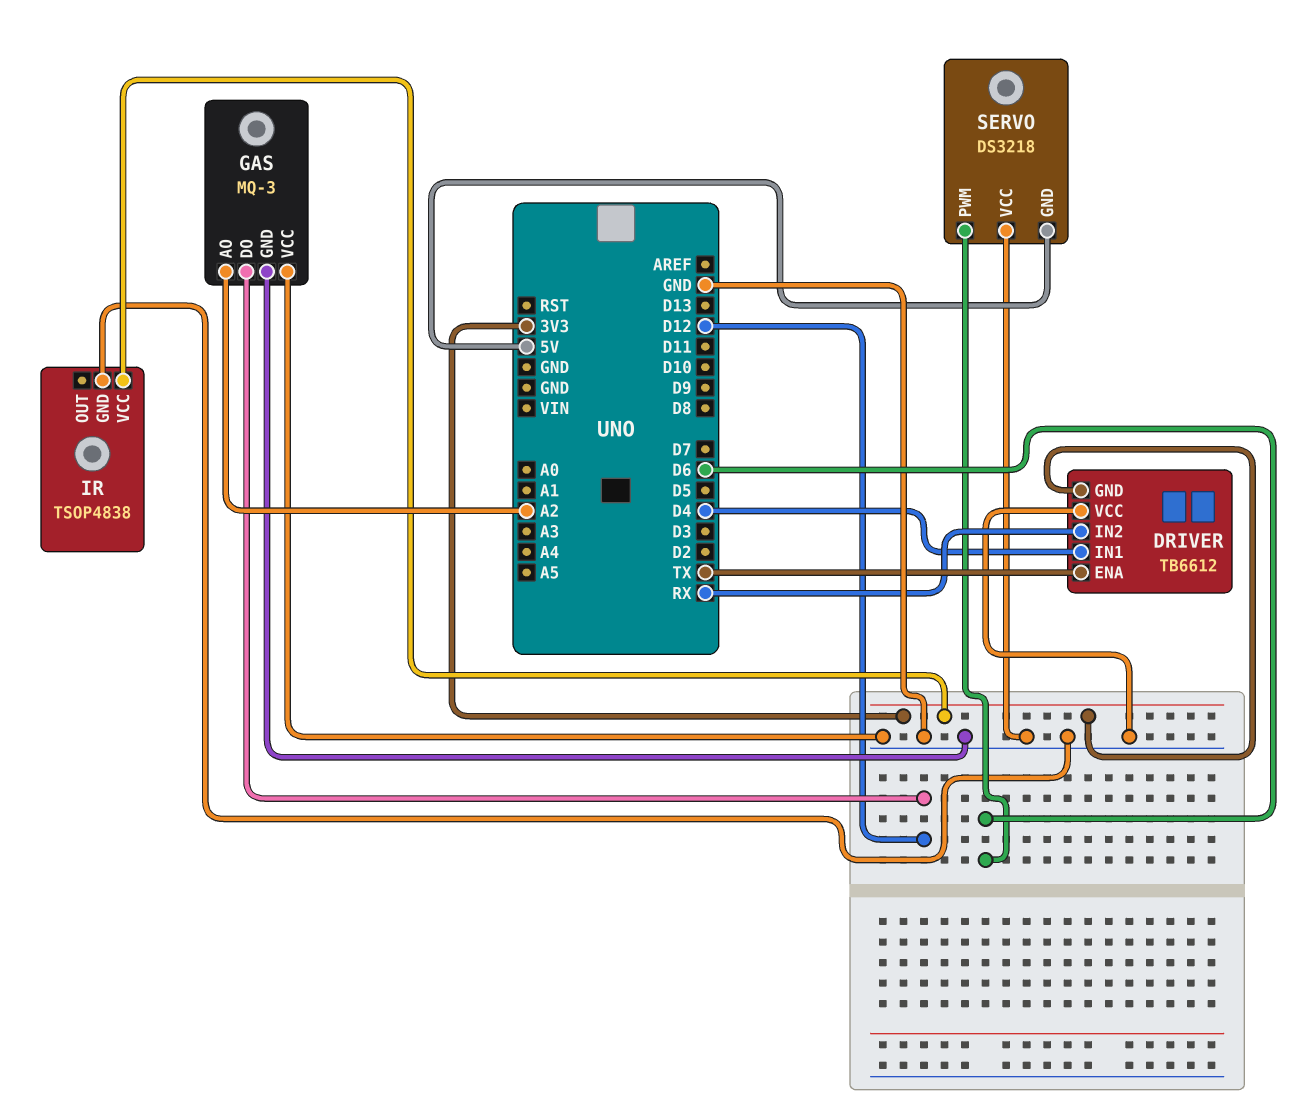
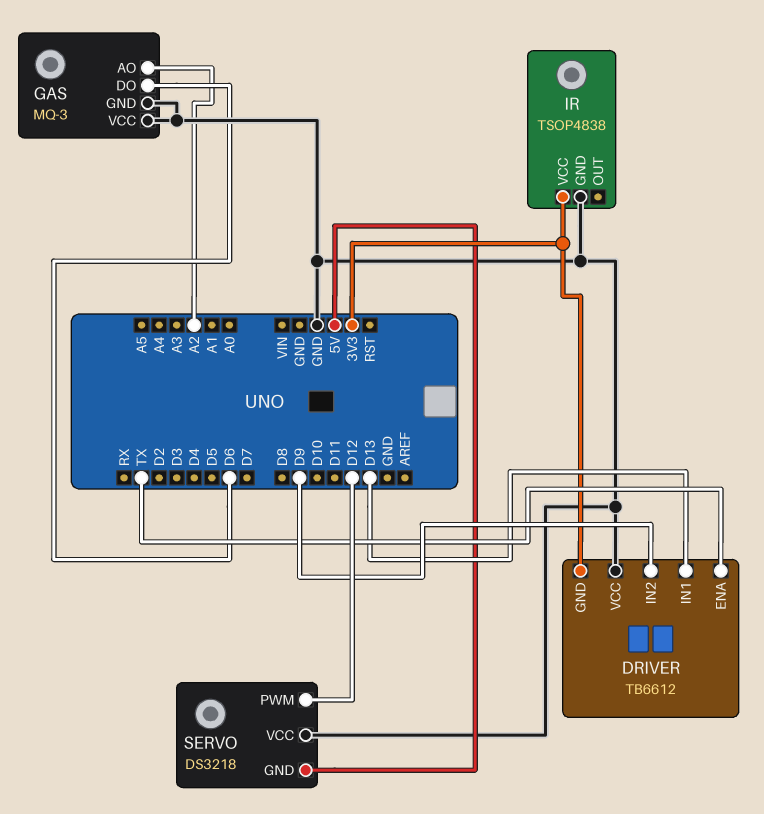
DRIVER pin IN1: D4 -> D13
DRIVER pin IN2: RX -> D9
GAS pin DO: D12 -> D6
SERVO pin PWM: D6 -> D12

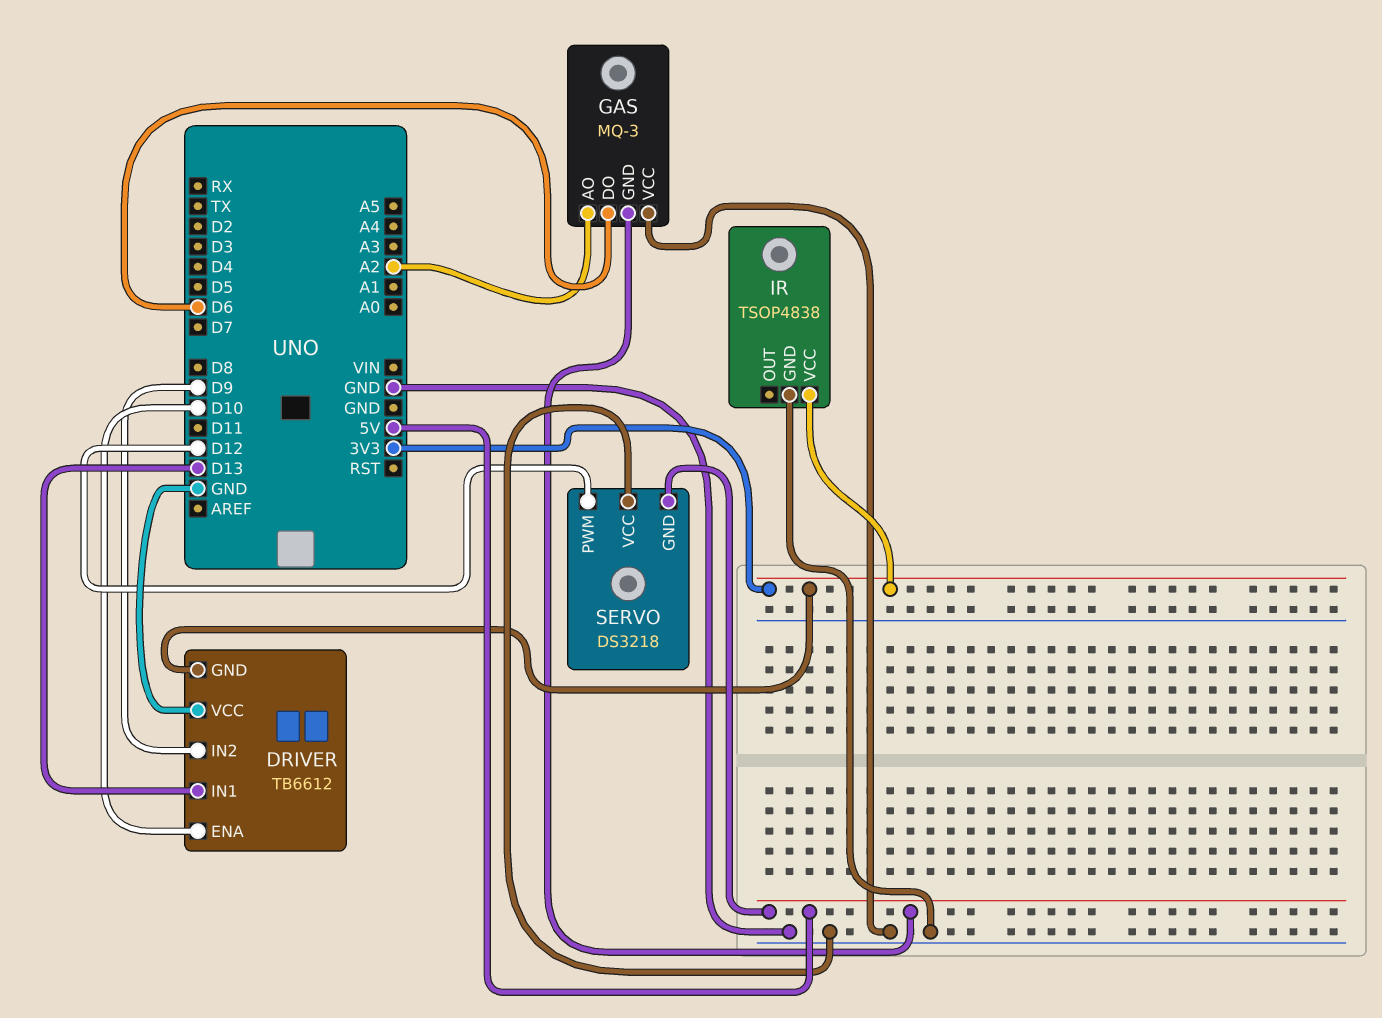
DRIVER pin ENA: TX -> D10
GAS pin GND: GND -> 5V

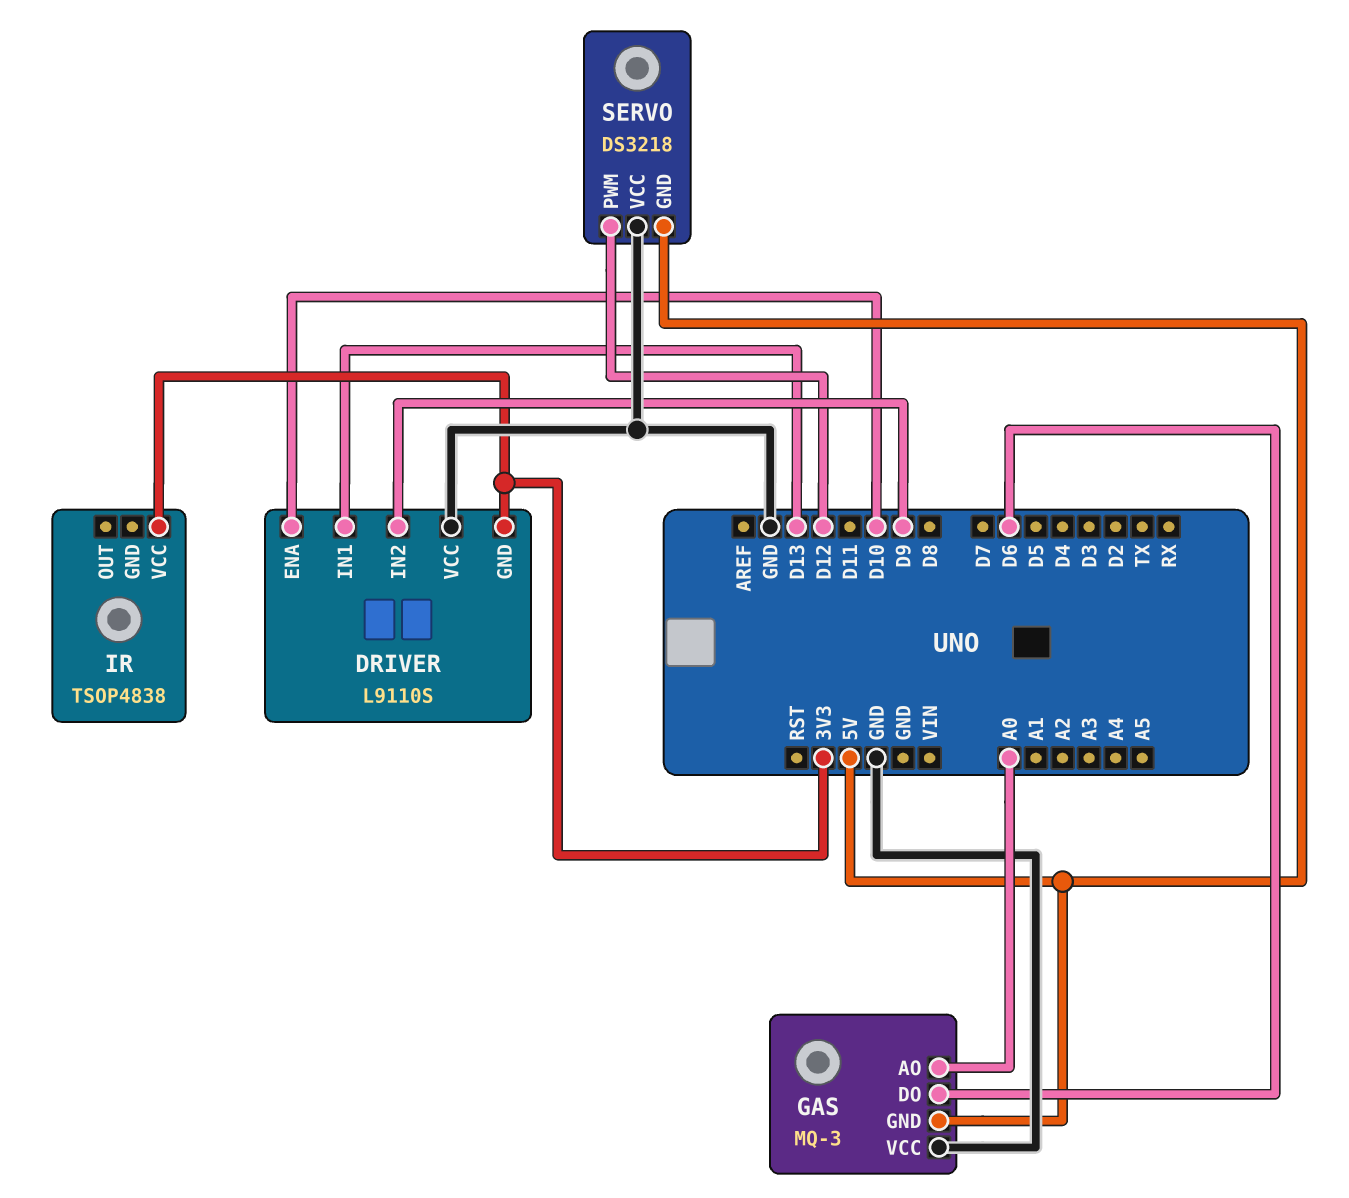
DRIVER: TB6612 -> L9110S
GAS pin AO: A2 -> A0
IR pin GND: GND -> none

